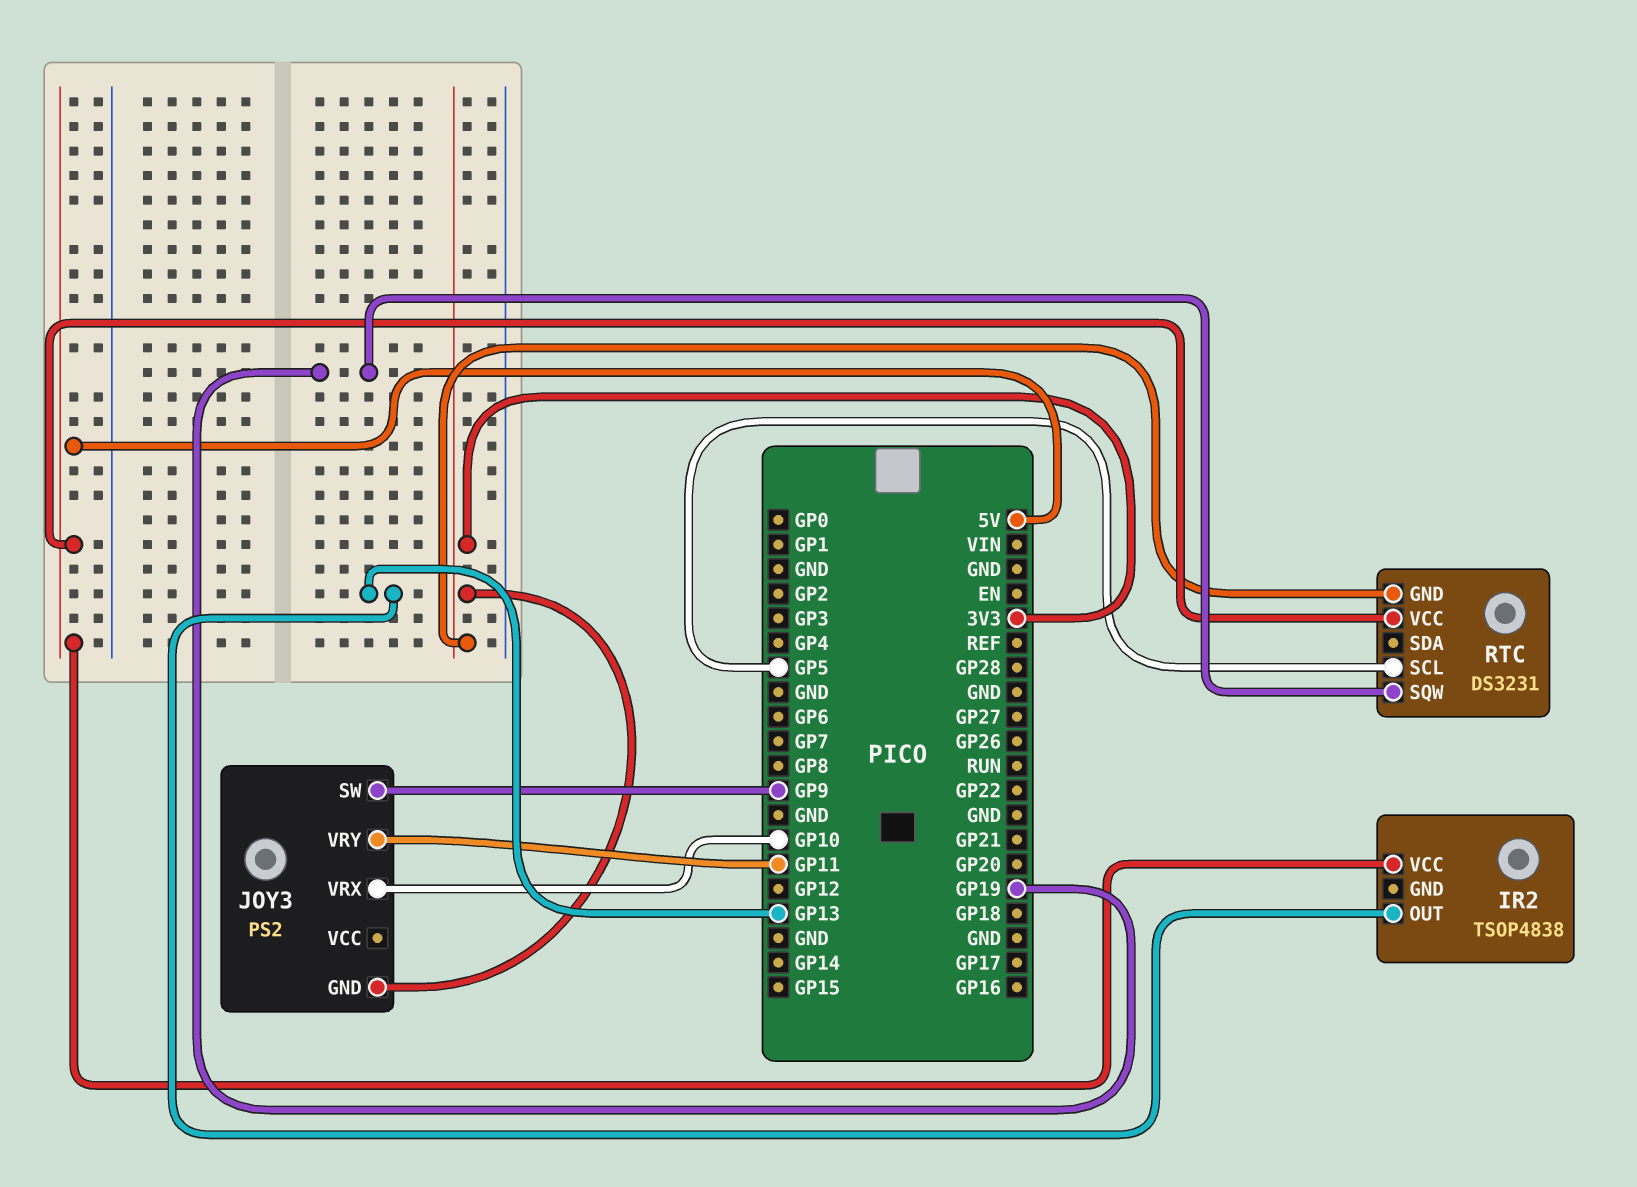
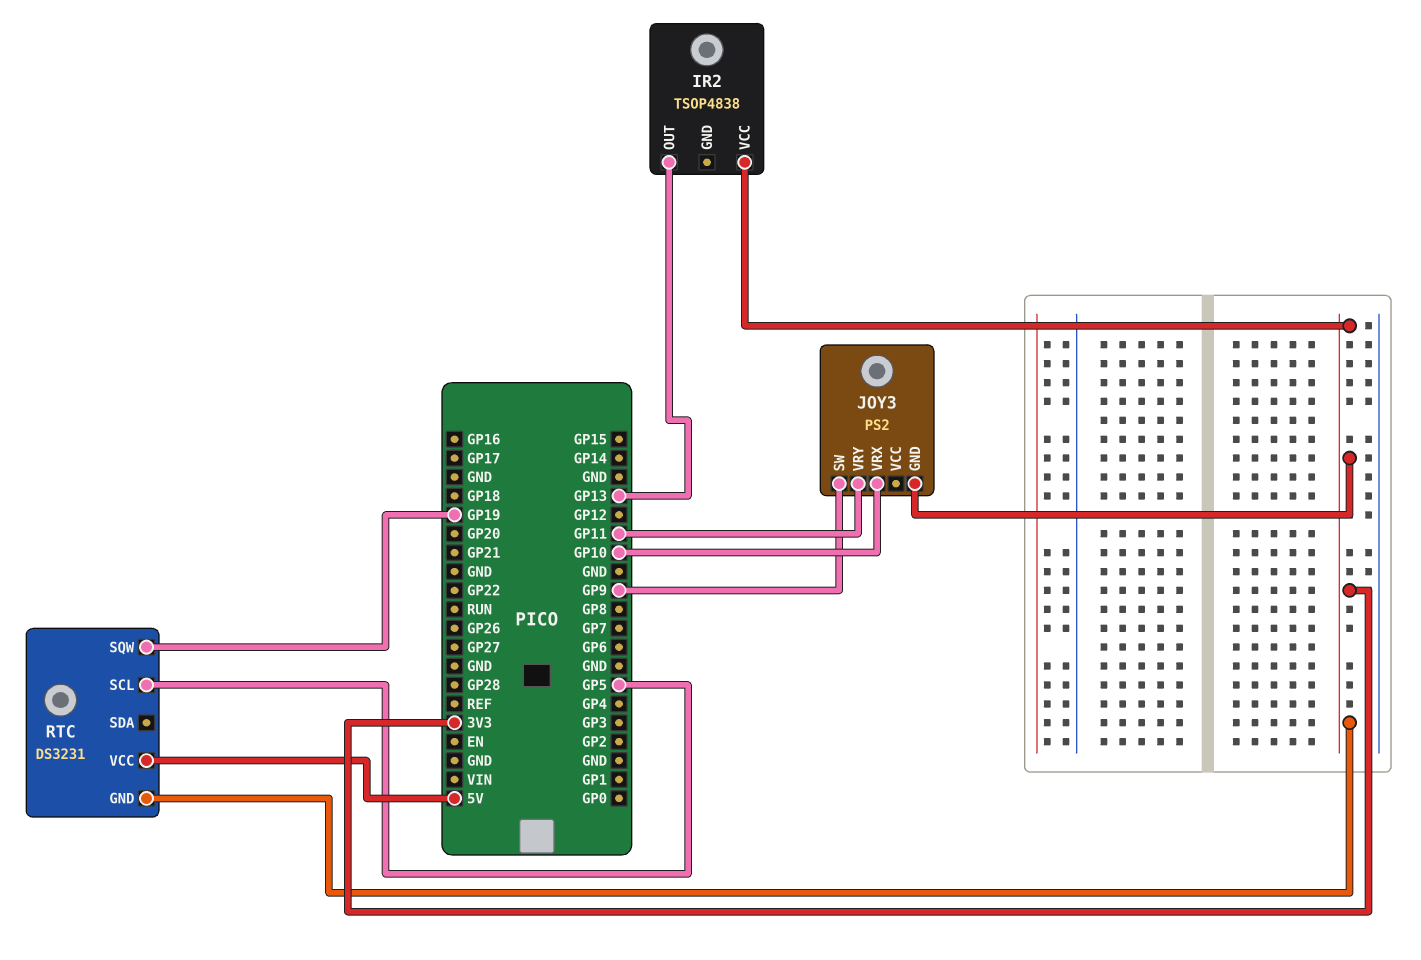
IR2 pin VCC: 5V -> 3V3

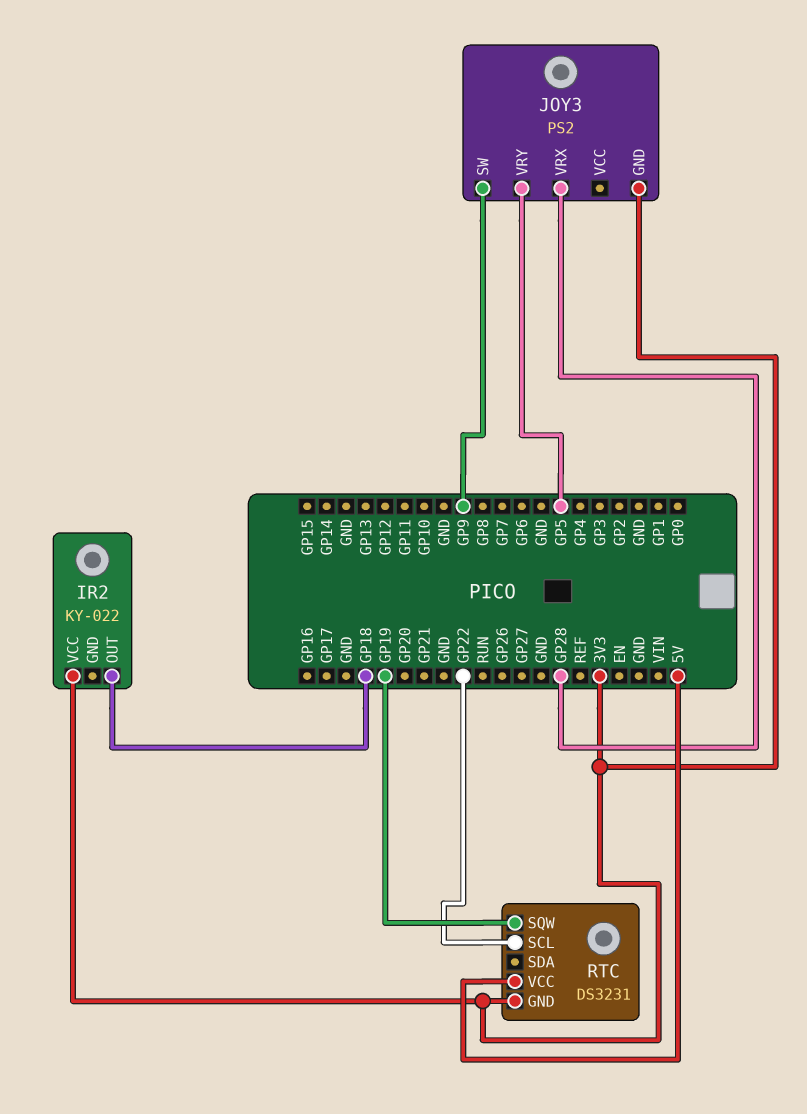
IR2: TSOP4838 -> KY-022
IR2 pin OUT: GP13 -> GP18
JOY3 pin VRX: GP10 -> GP28
JOY3 pin VRY: GP11 -> GP5
RTC pin SCL: GP5 -> GP22

